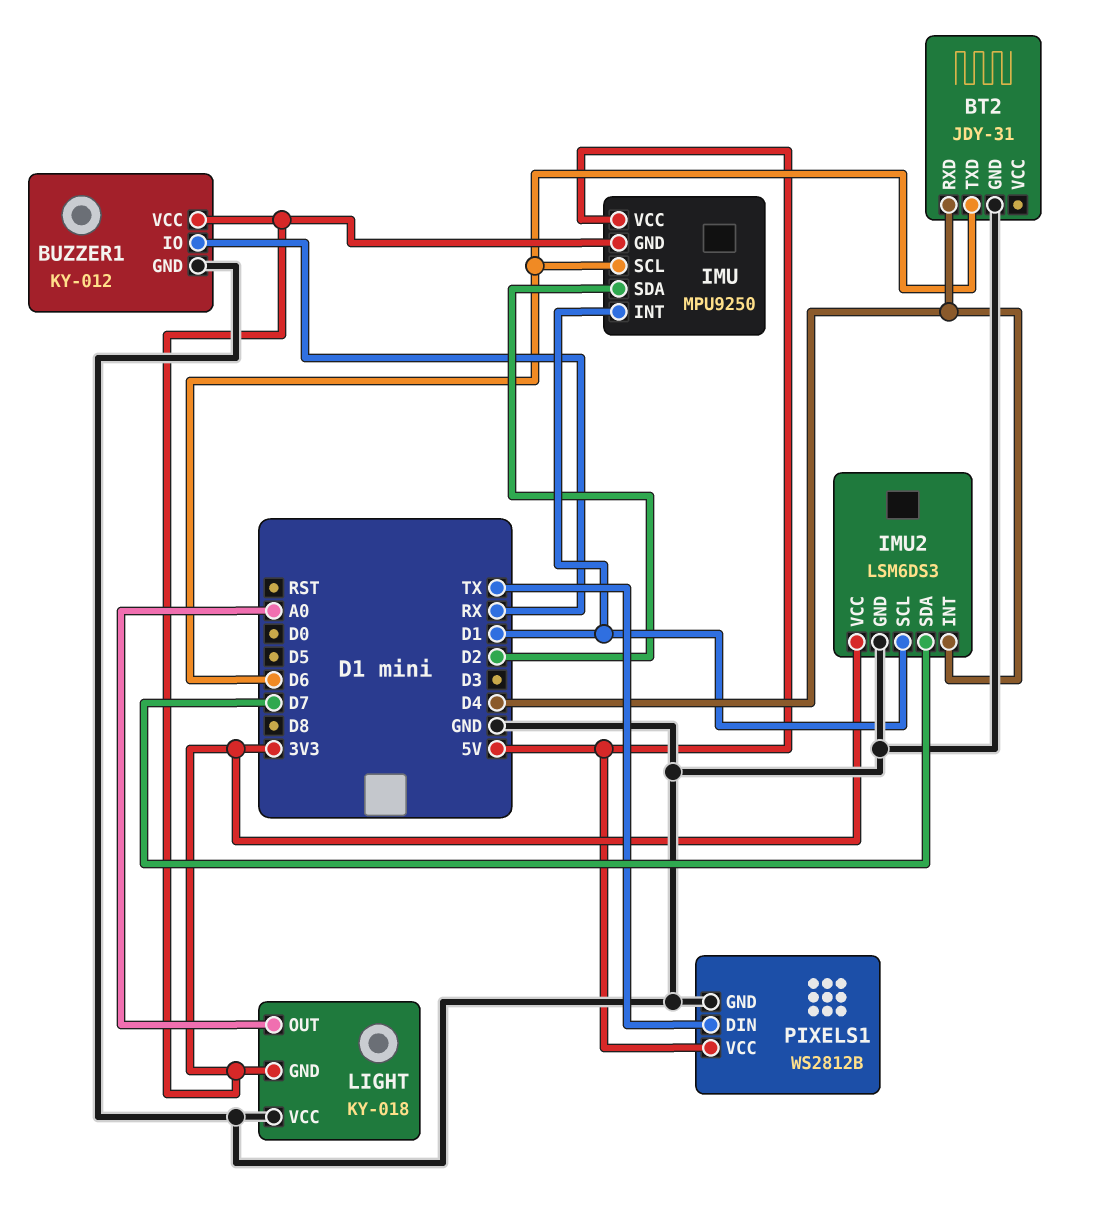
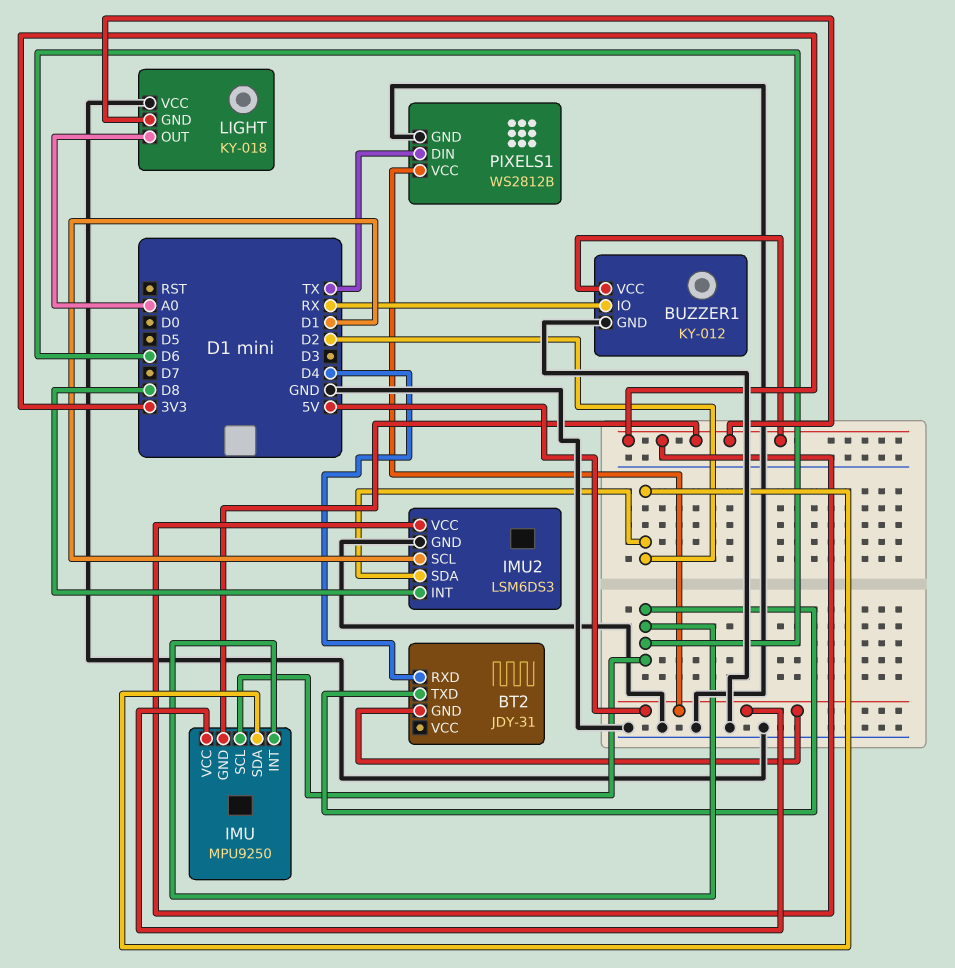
BT2 pin GND: GND -> 5V
IMU pin INT: D1 -> D6
IMU2 pin INT: D4 -> D8
IMU2 pin SDA: D7 -> D2

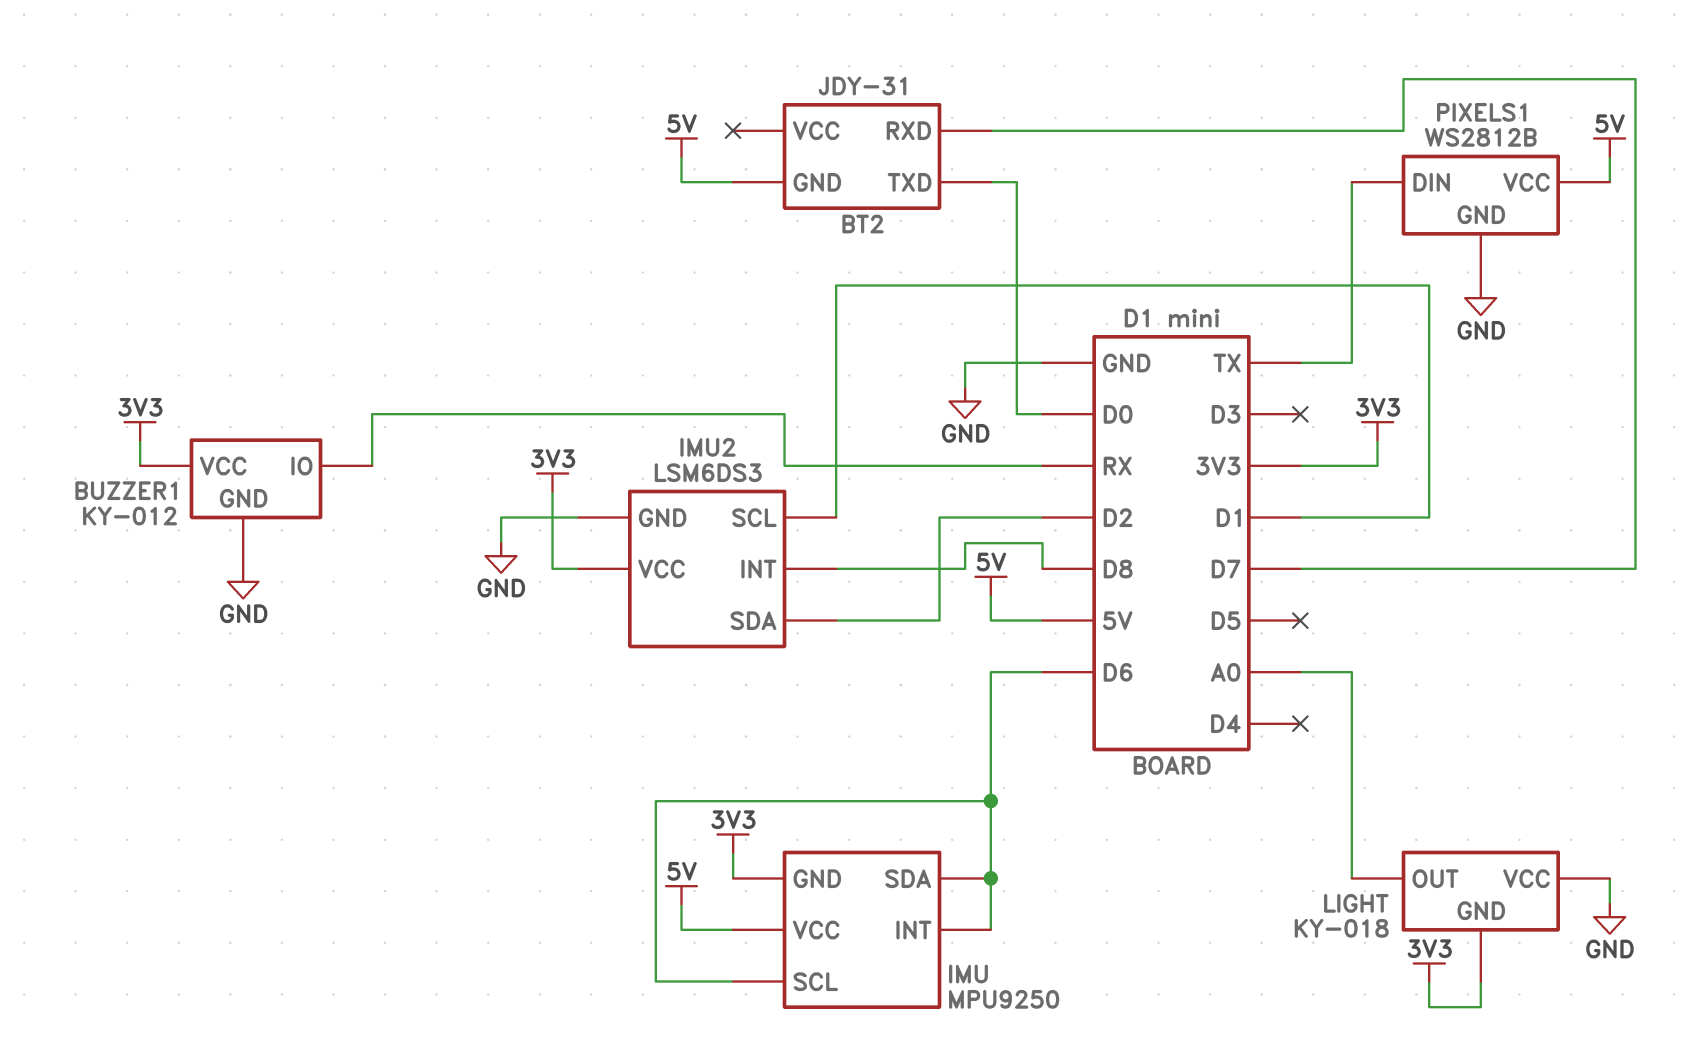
BT2 pin RXD: D4 -> D7
BT2 pin TXD: D6 -> D0
IMU pin SDA: D2 -> D6

